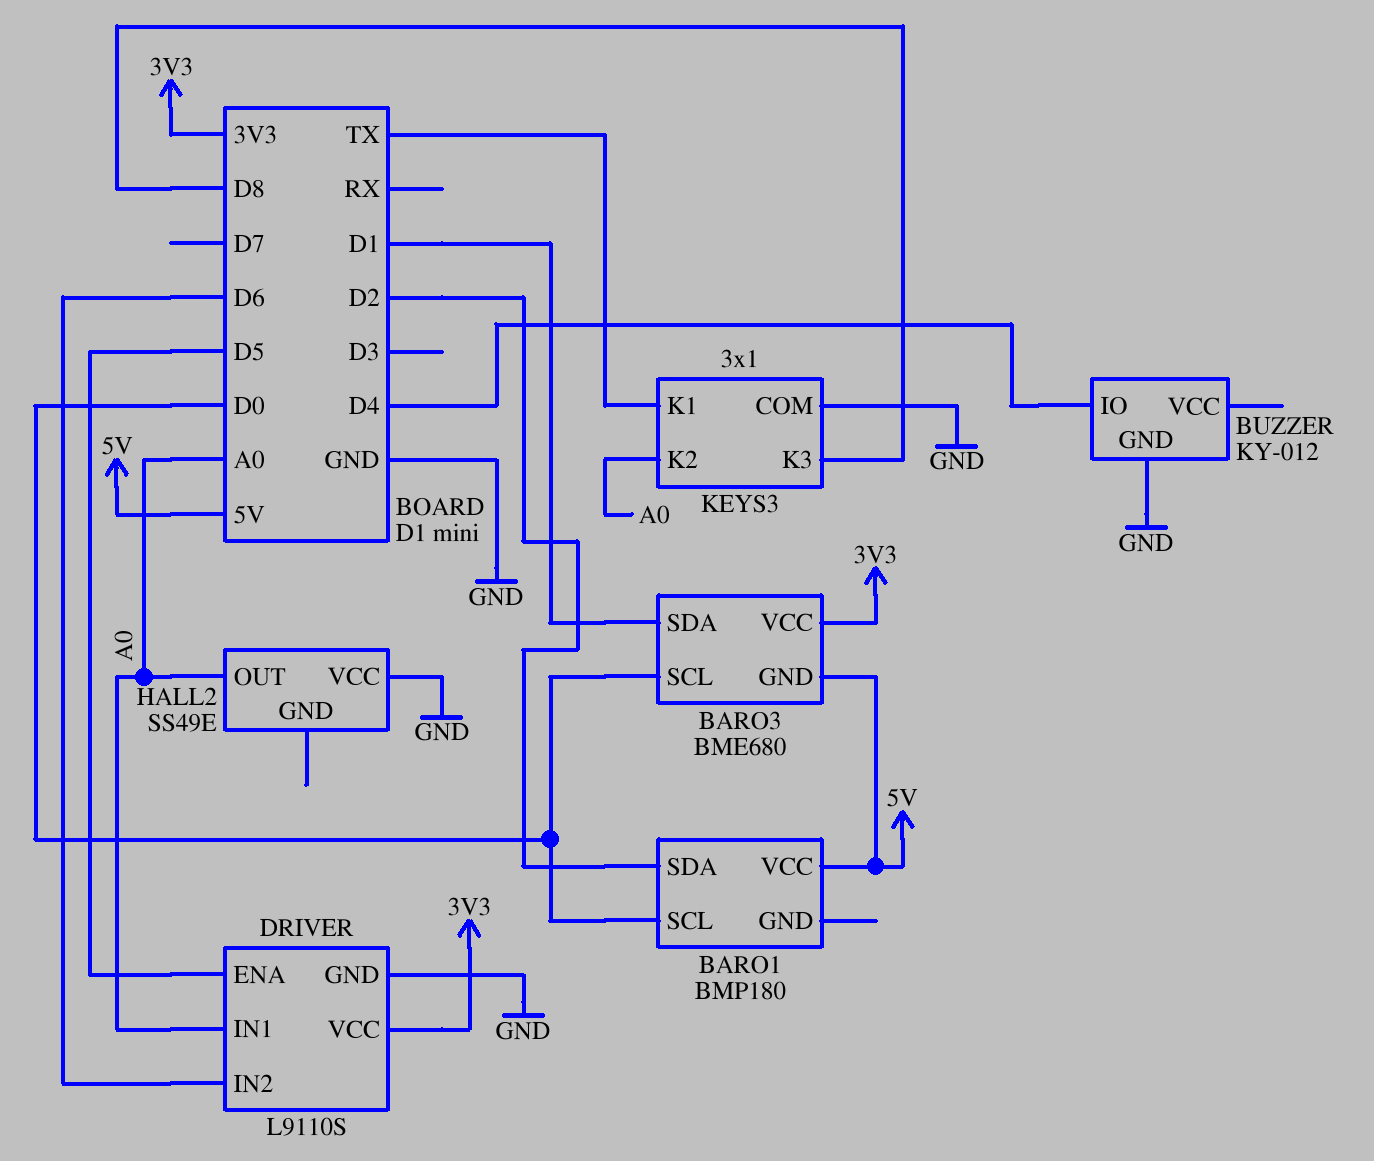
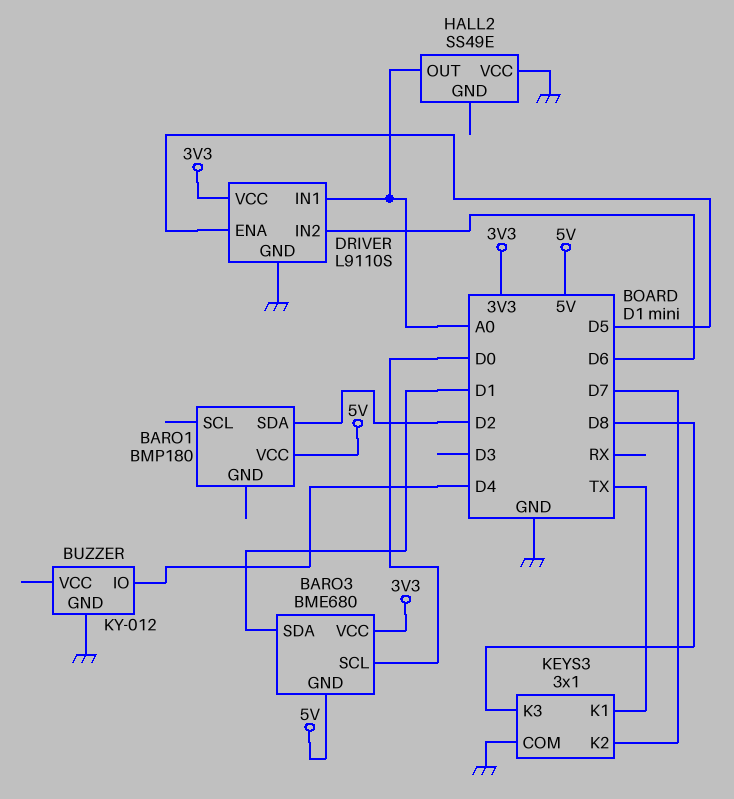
BARO1 pin SCL: D0 -> none
KEYS3 pin K2: A0 -> D7

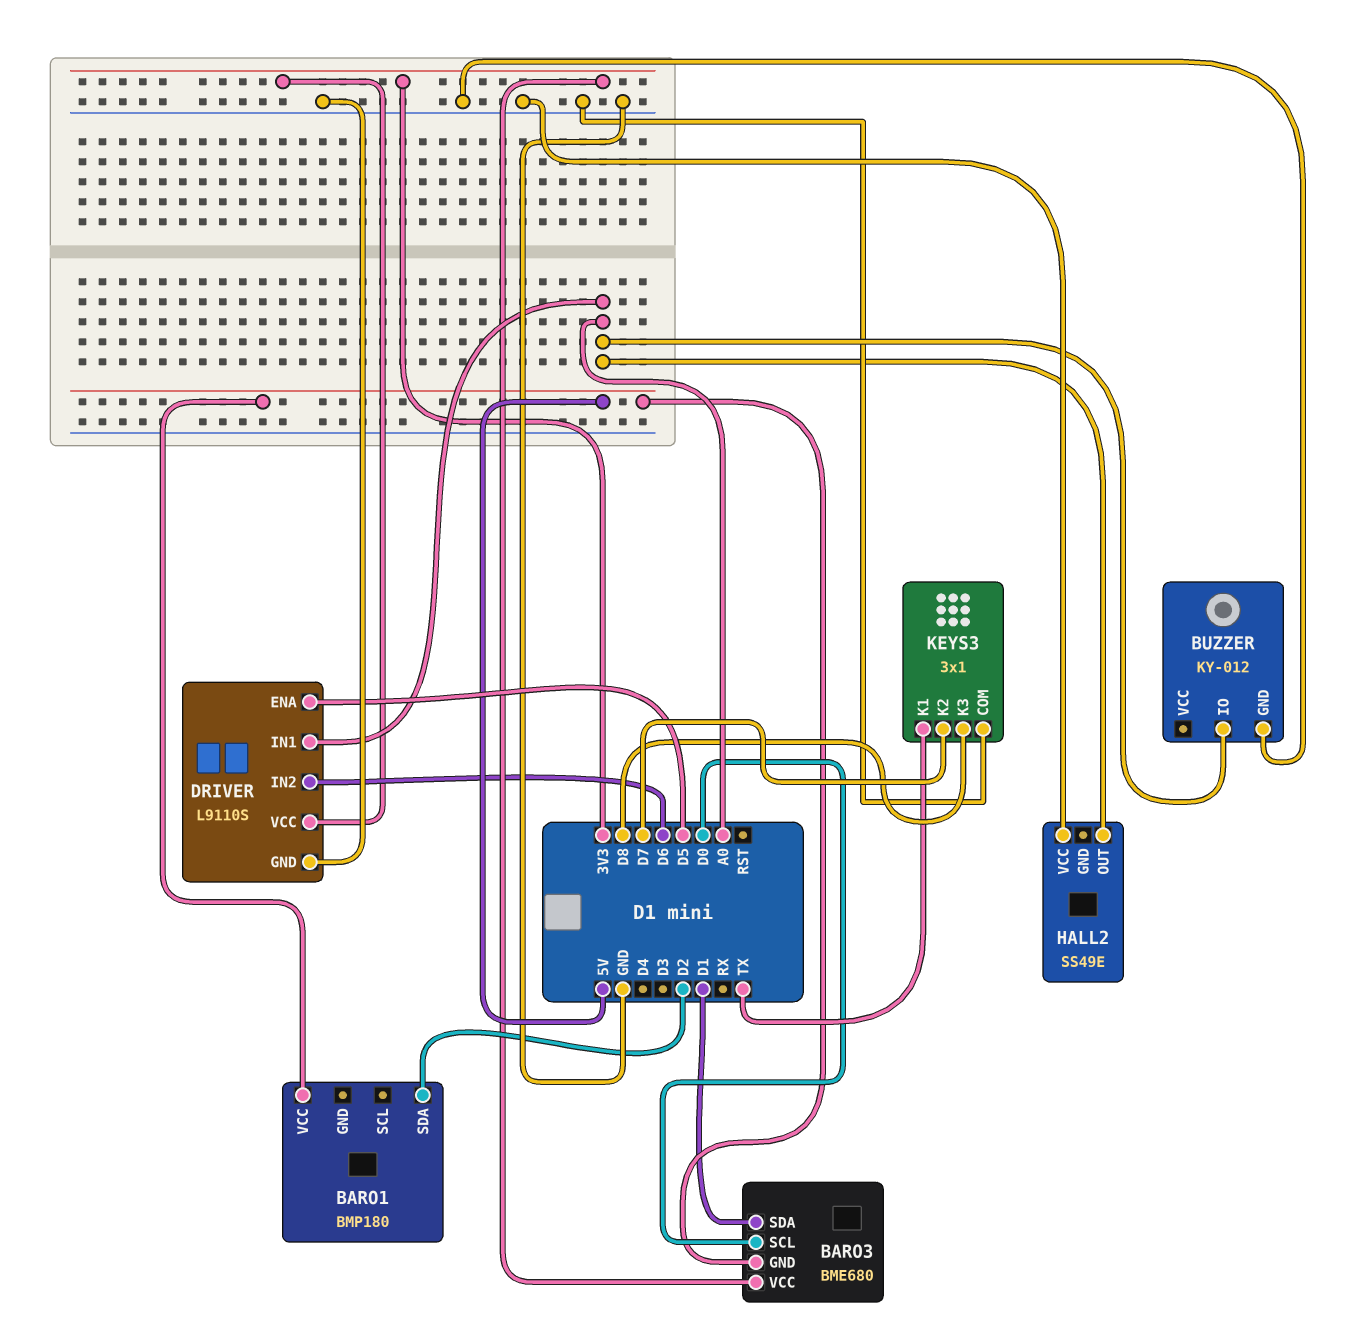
BUZZER pin IO: D4 -> A0

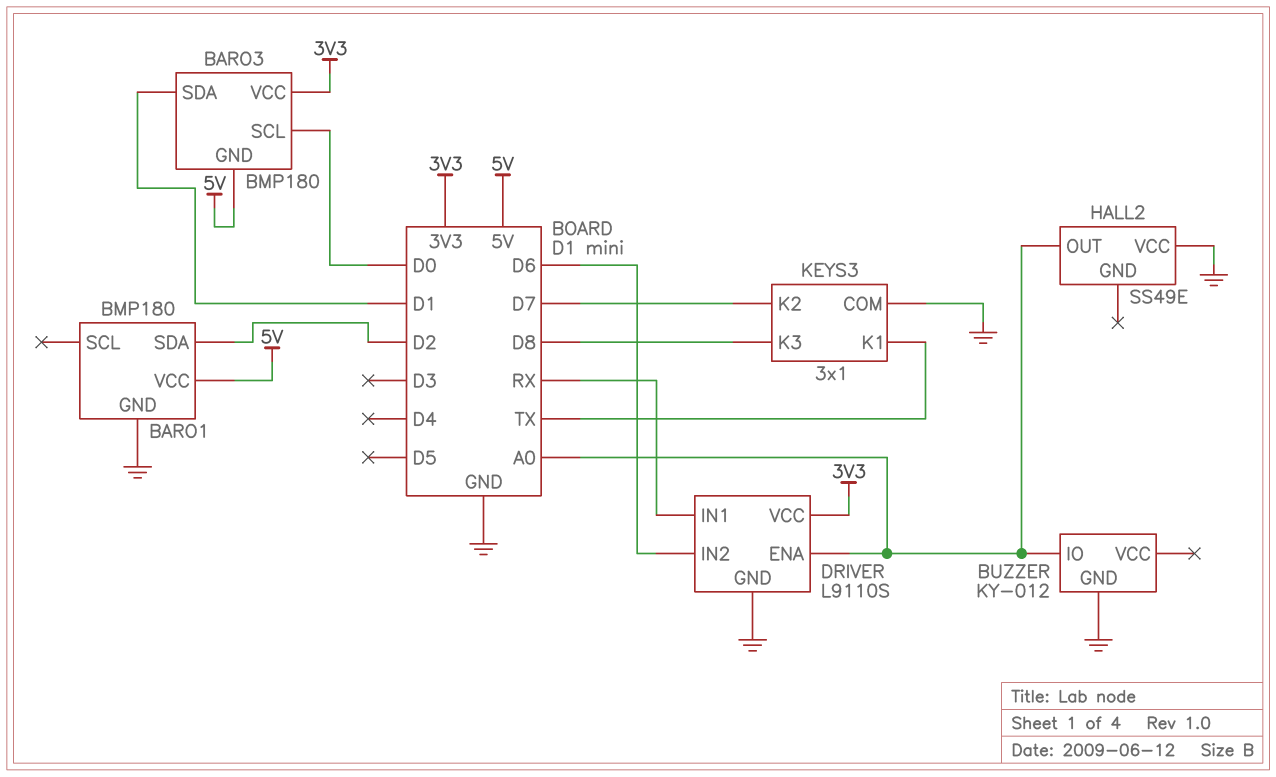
BARO1 pin GND: none -> GND
BARO3: BME680 -> BMP180
DRIVER pin ENA: D5 -> A0
DRIVER pin IN1: A0 -> RX

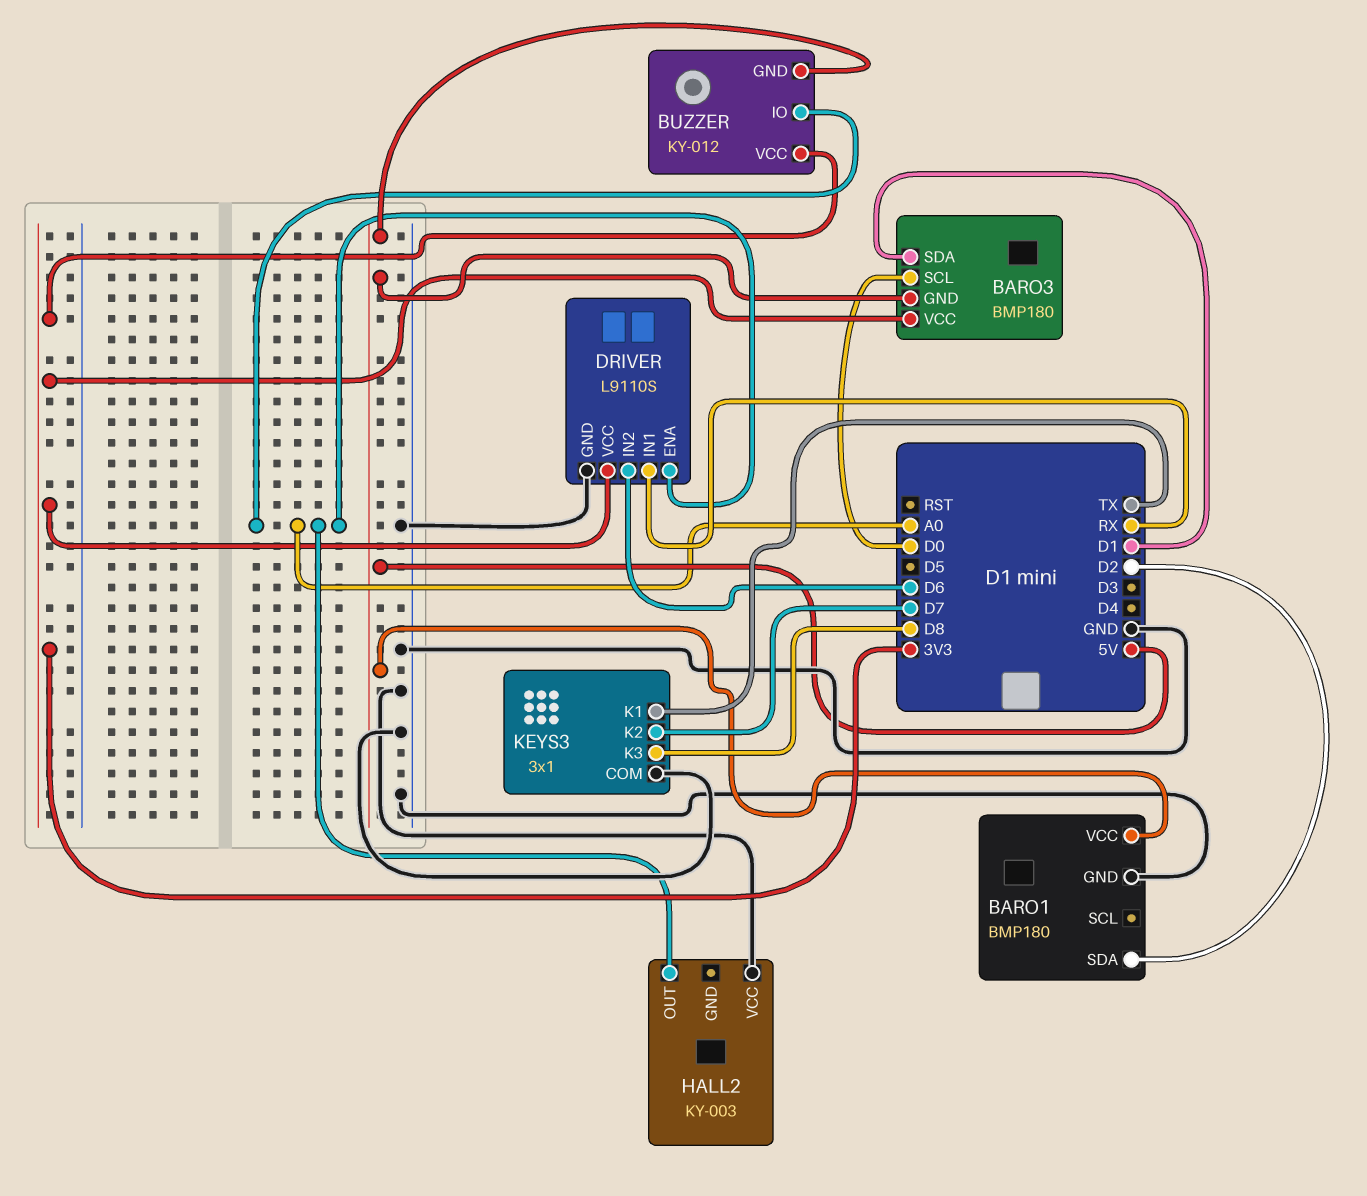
BUZZER pin GND: GND -> 5V
BUZZER pin VCC: none -> 3V3
HALL2: SS49E -> KY-003

